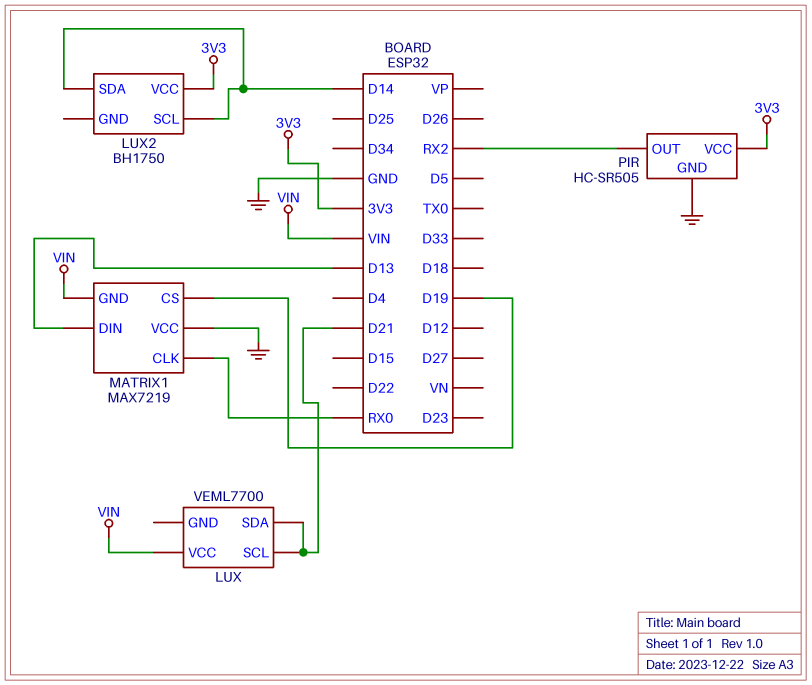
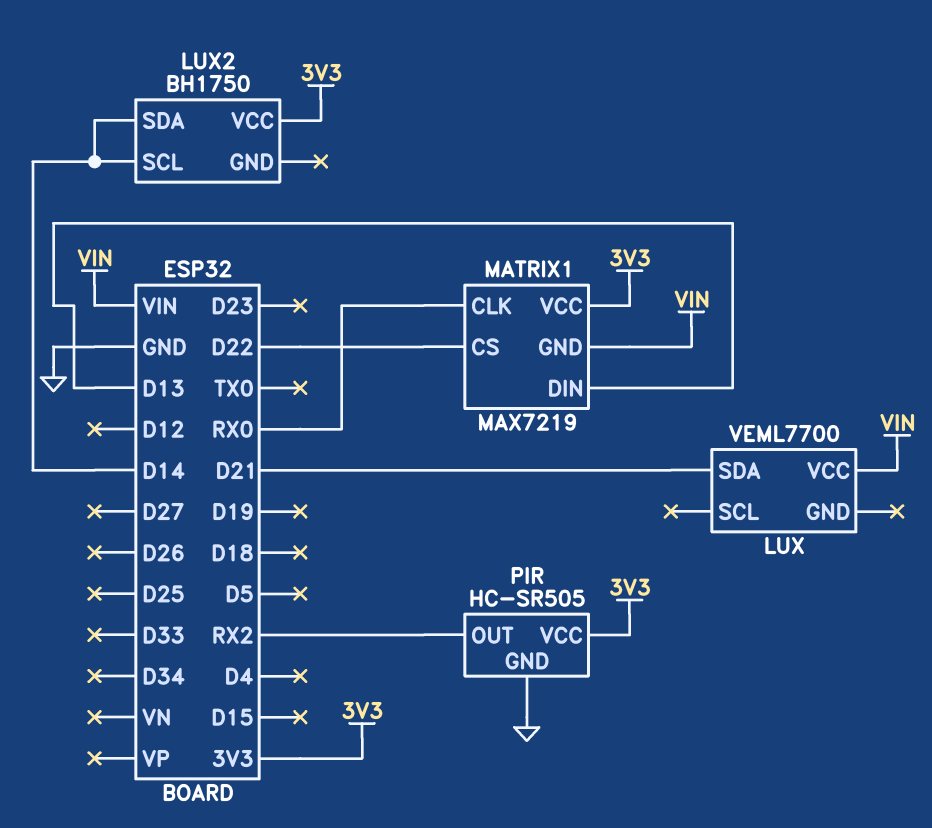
LUX pin SCL: D21 -> none
MATRIX1 pin CS: D19 -> D22
MATRIX1 pin VCC: GND -> 3V3

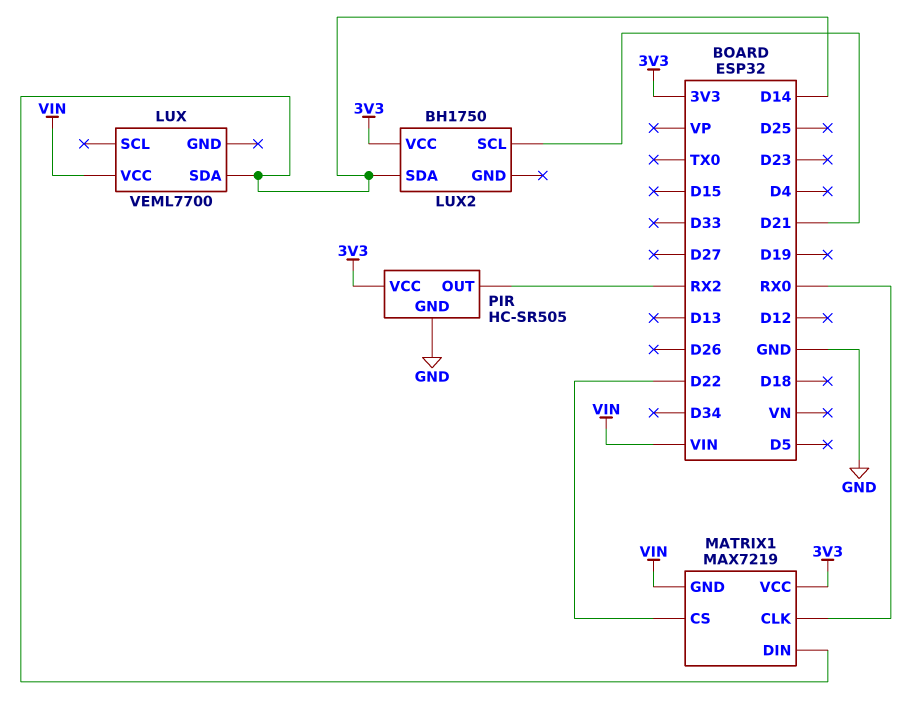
LUX pin SDA: D21 -> D14
LUX2 pin SCL: D14 -> D21
MATRIX1 pin DIN: D13 -> D14

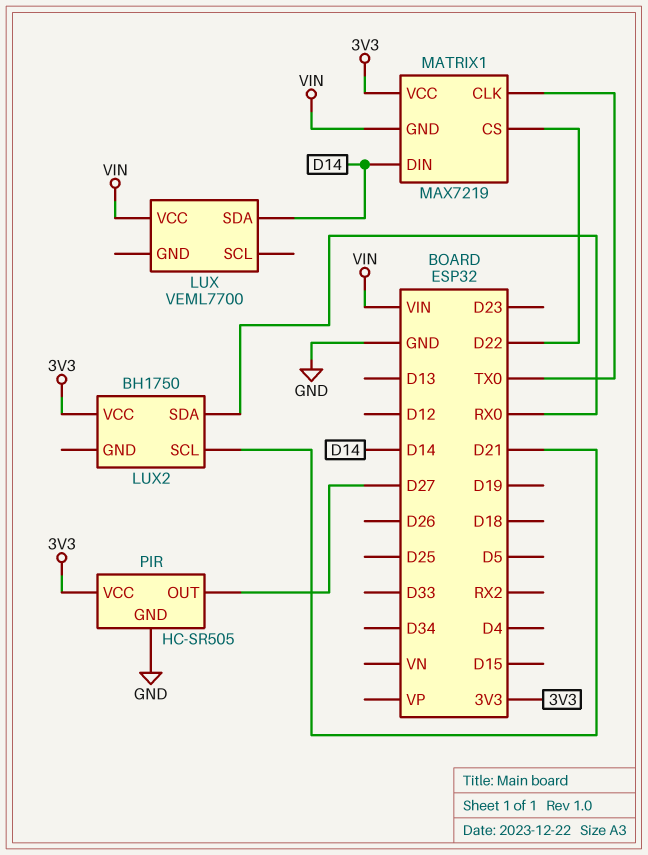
LUX2 pin SDA: D14 -> RX0
MATRIX1 pin CLK: RX0 -> TX0
PIR pin OUT: RX2 -> D27

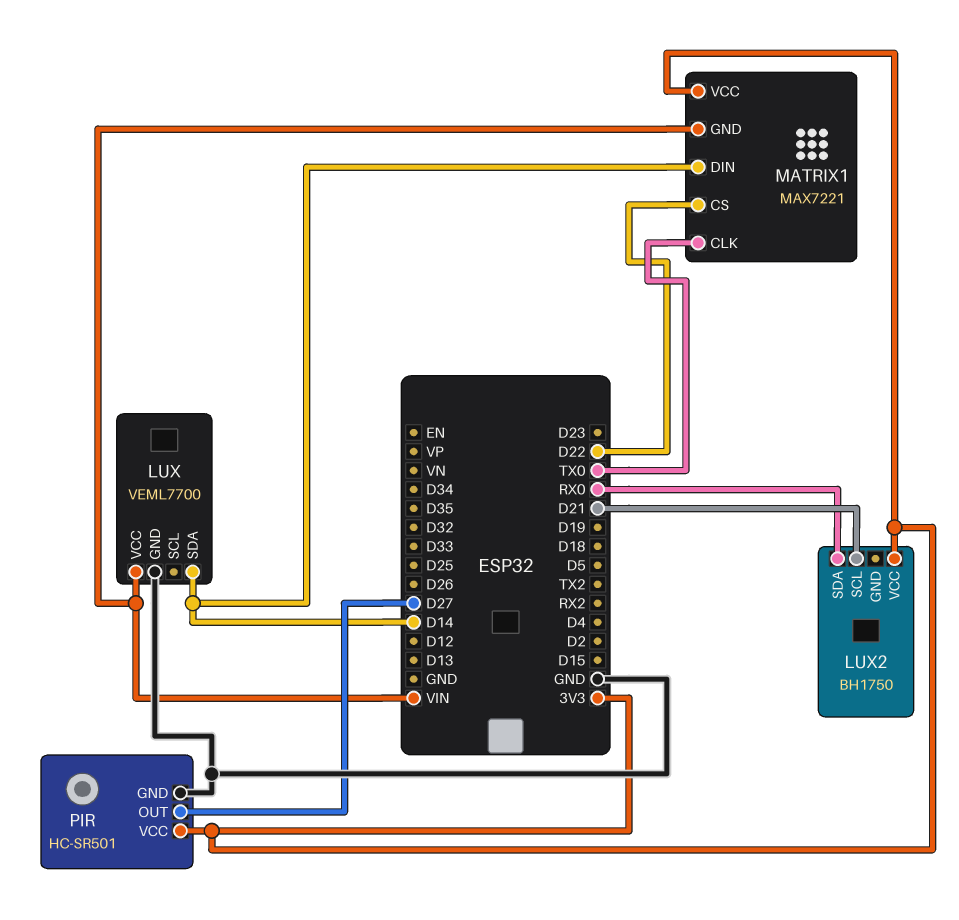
LUX pin GND: none -> GND
MATRIX1: MAX7219 -> MAX7221
PIR: HC-SR505 -> HC-SR501

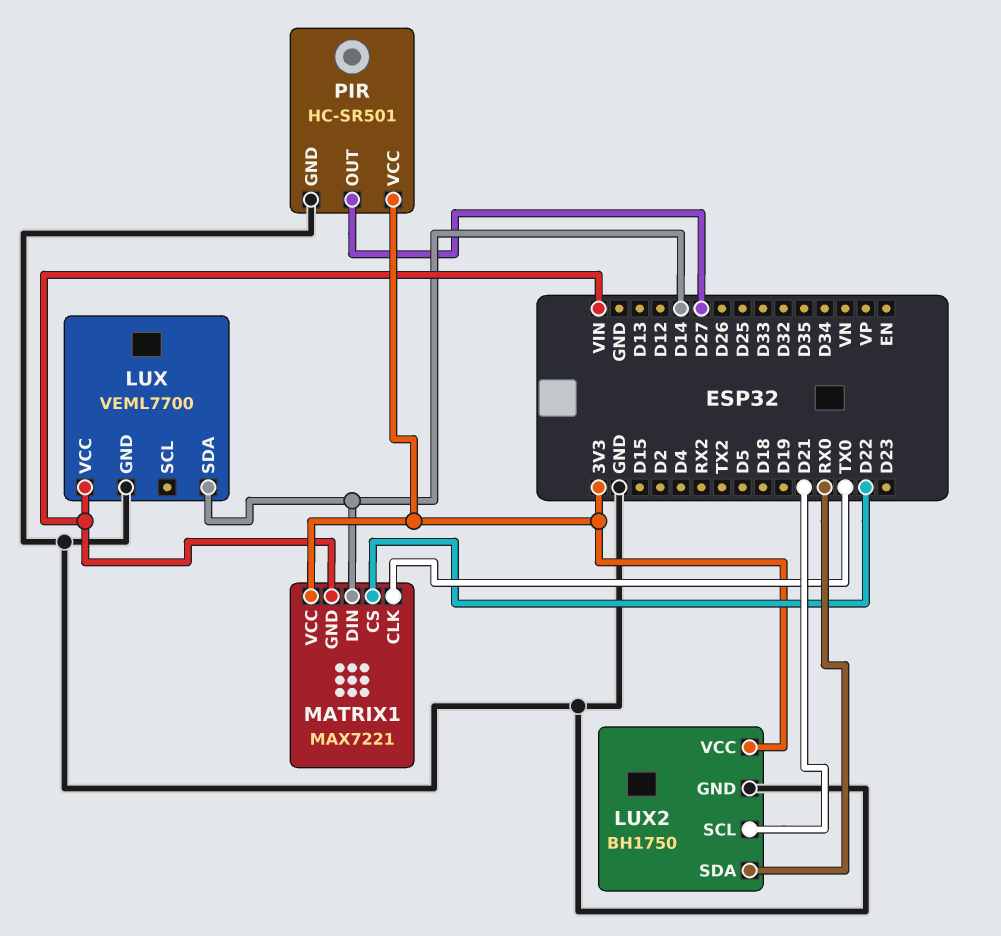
LUX2 pin GND: none -> GND

